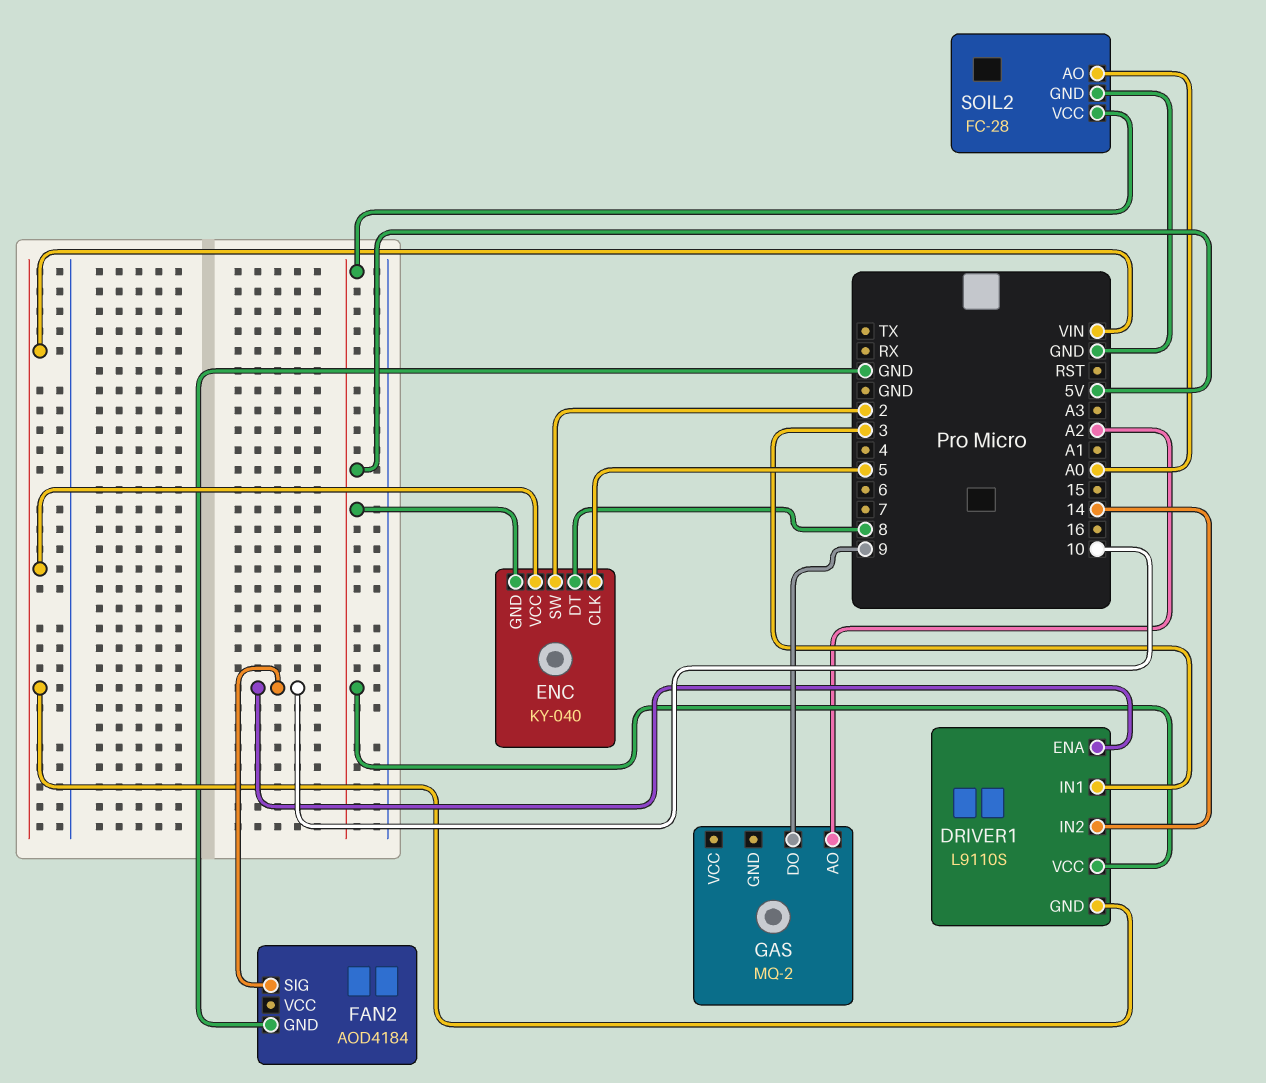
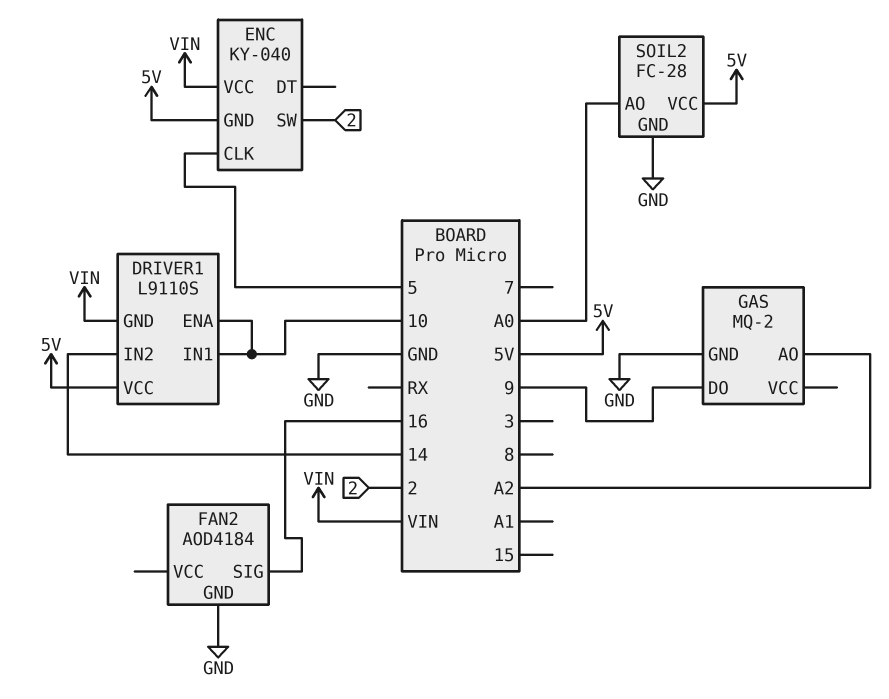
DRIVER1 pin IN1: 3 -> 10
ENC pin DT: 8 -> none
FAN2 pin SIG: 10 -> 16
GAS pin GND: none -> GND

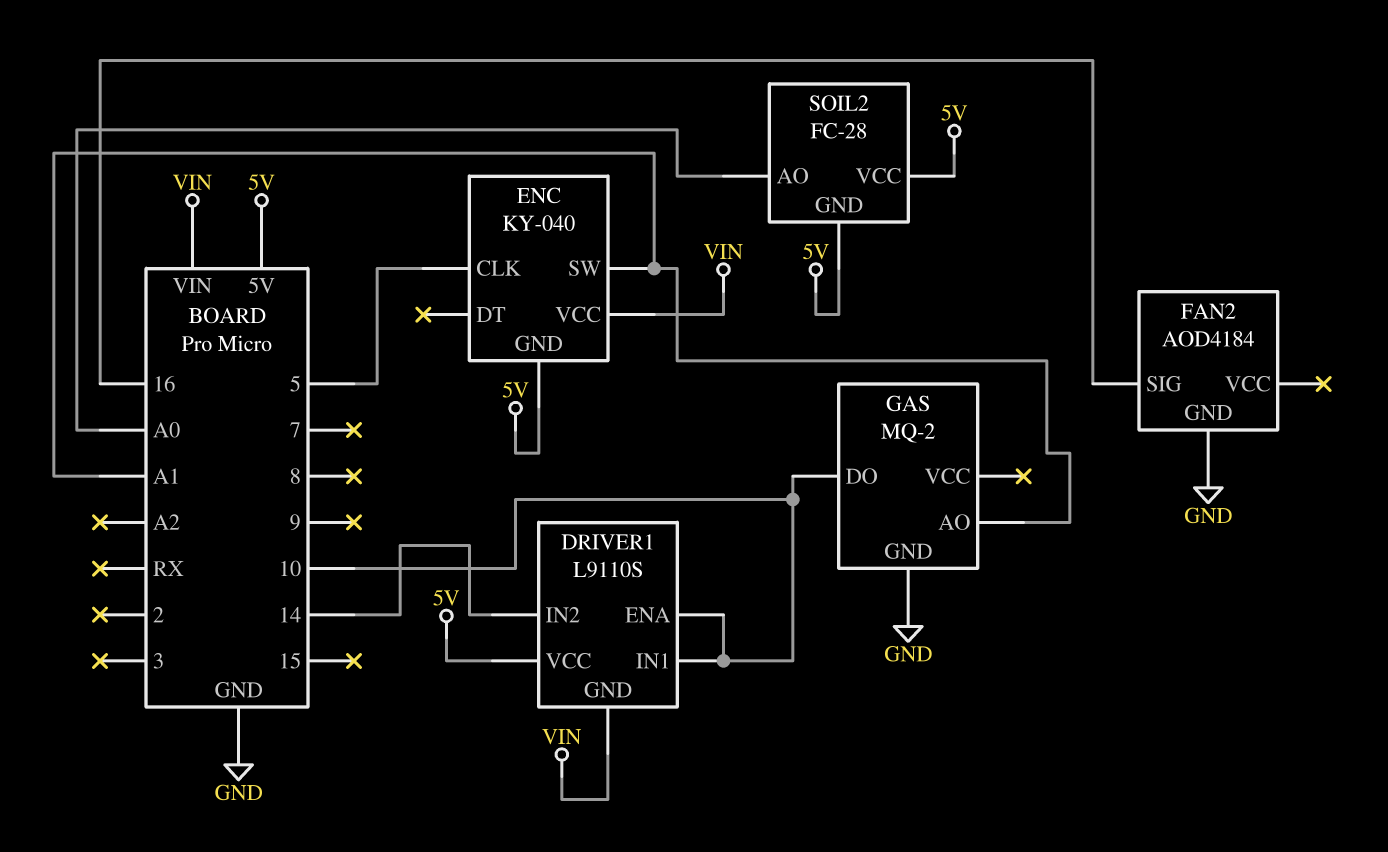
ENC pin SW: 2 -> A1
GAS pin AO: A2 -> A1
GAS pin DO: 9 -> 10
SOIL2 pin GND: GND -> 5V

